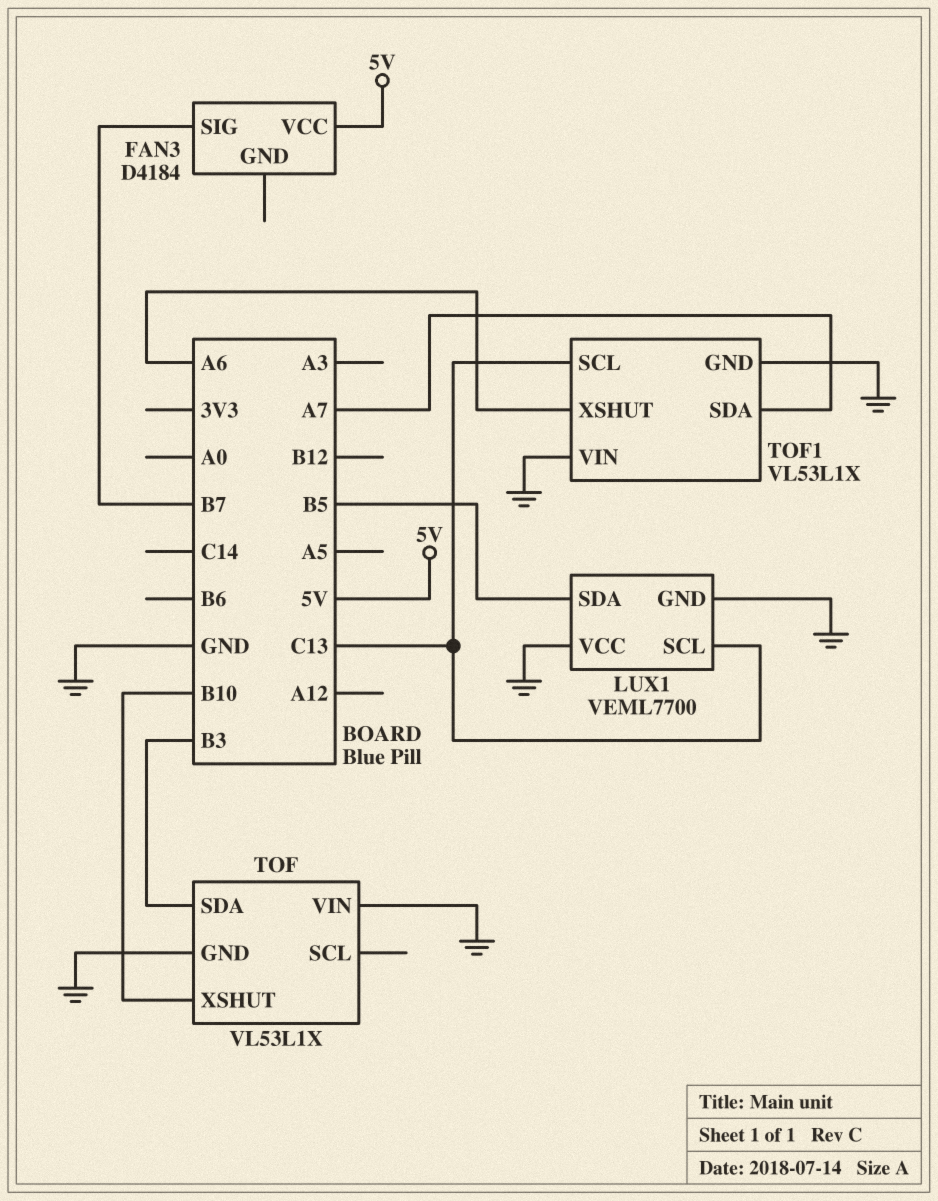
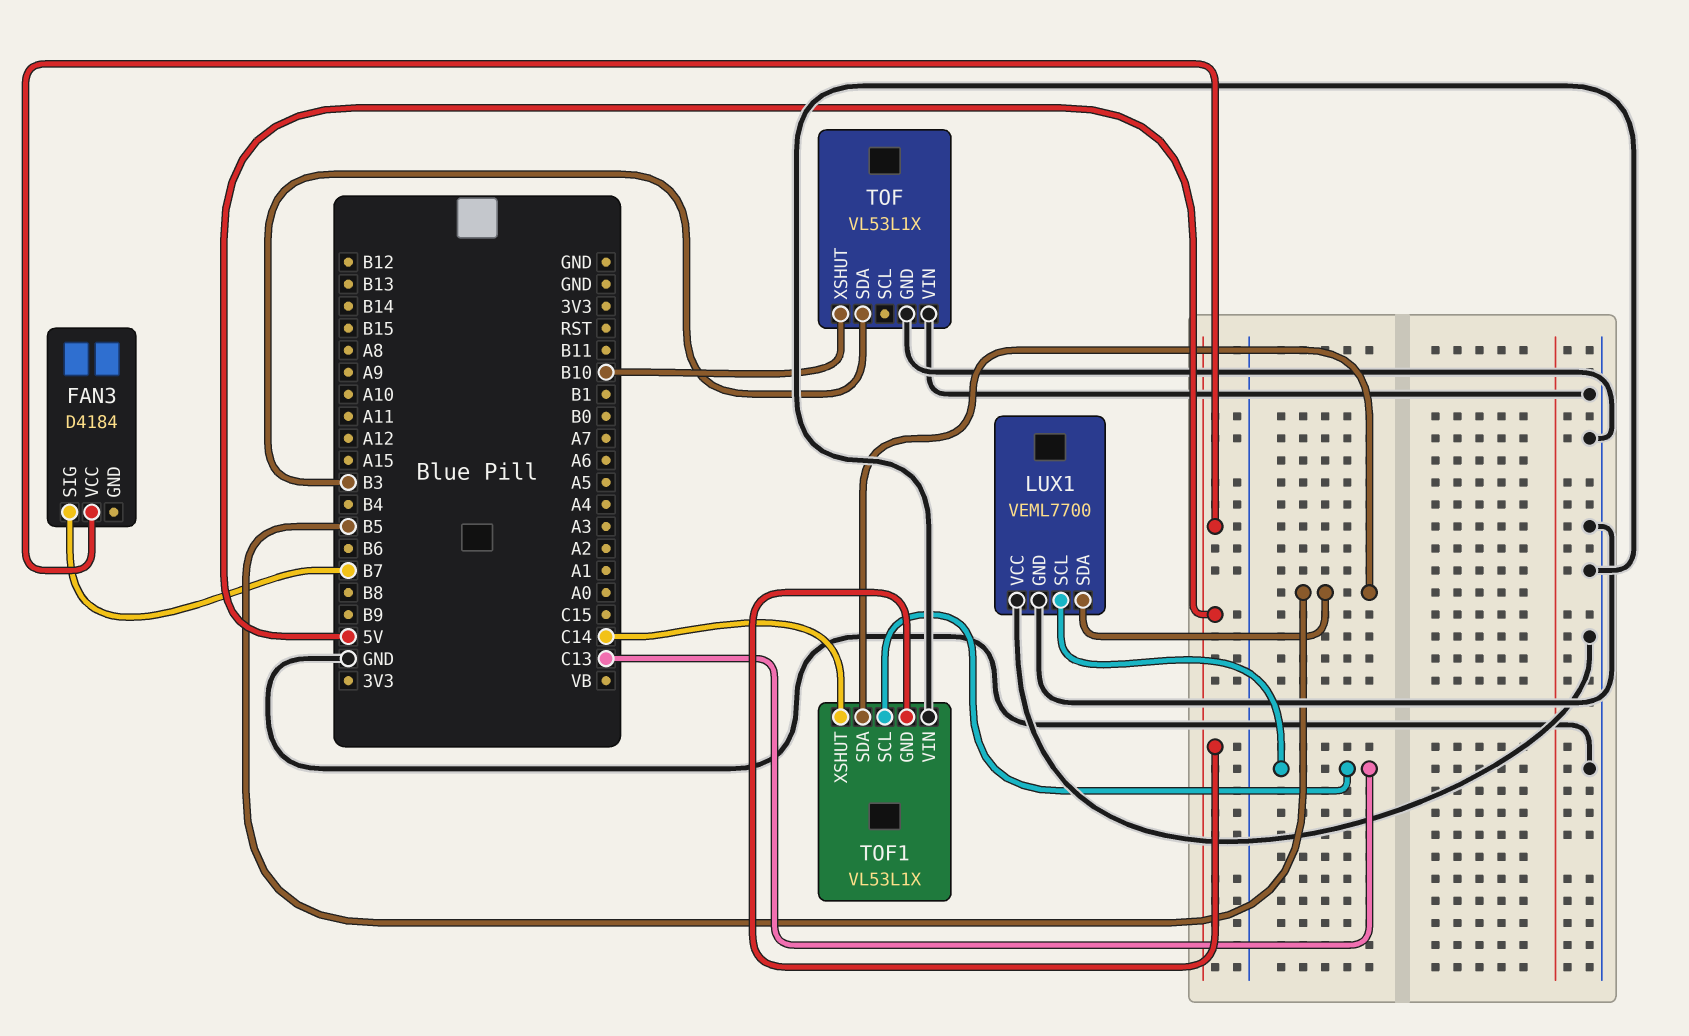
TOF1 pin GND: GND -> 5V
TOF1 pin SDA: A7 -> B5
TOF1 pin XSHUT: A6 -> C14

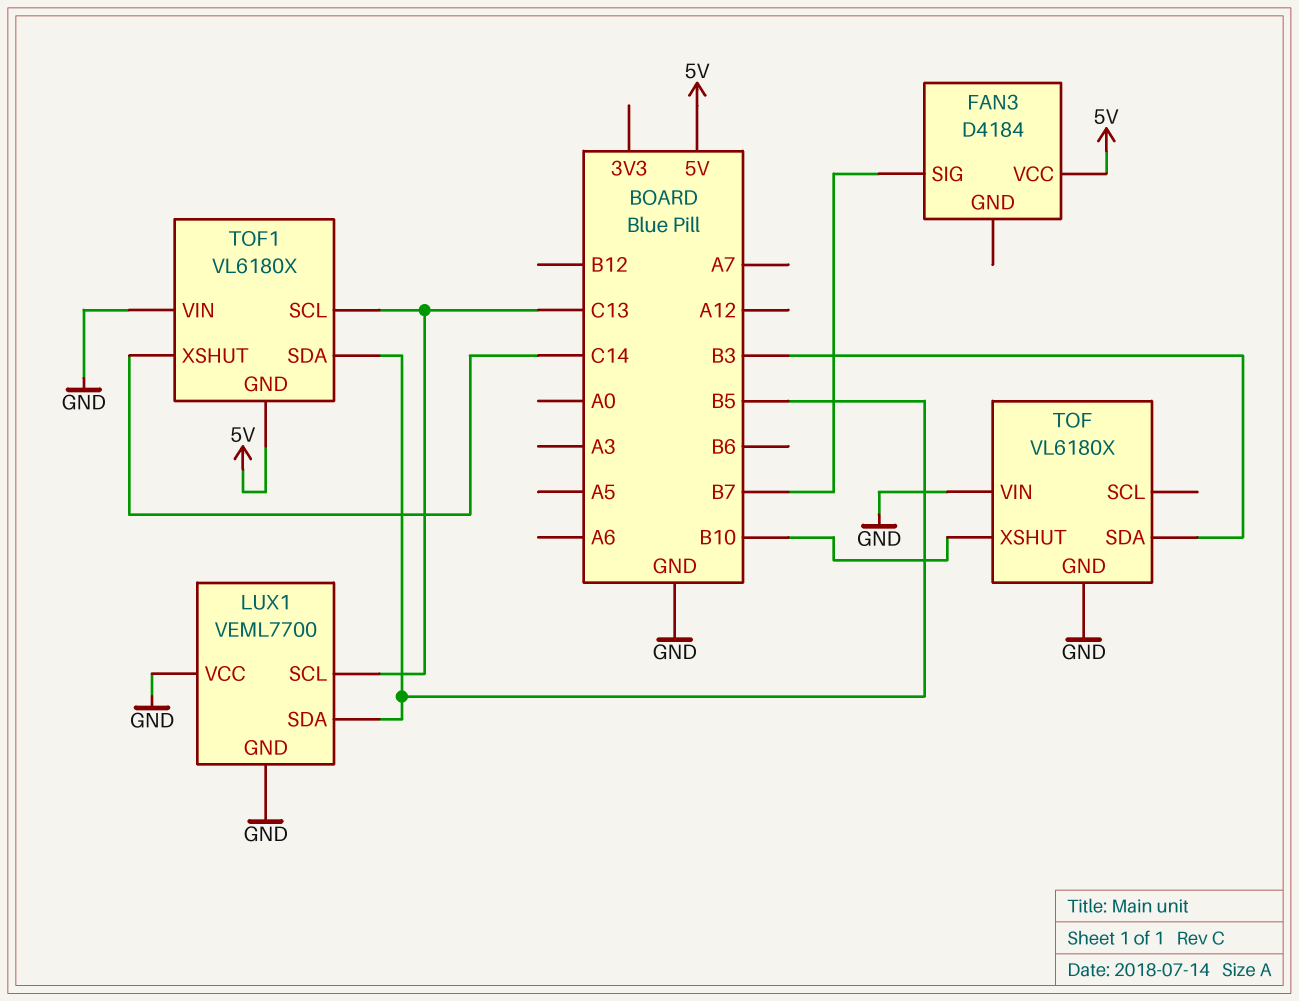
TOF: VL53L1X -> VL6180X
TOF1: VL53L1X -> VL6180X

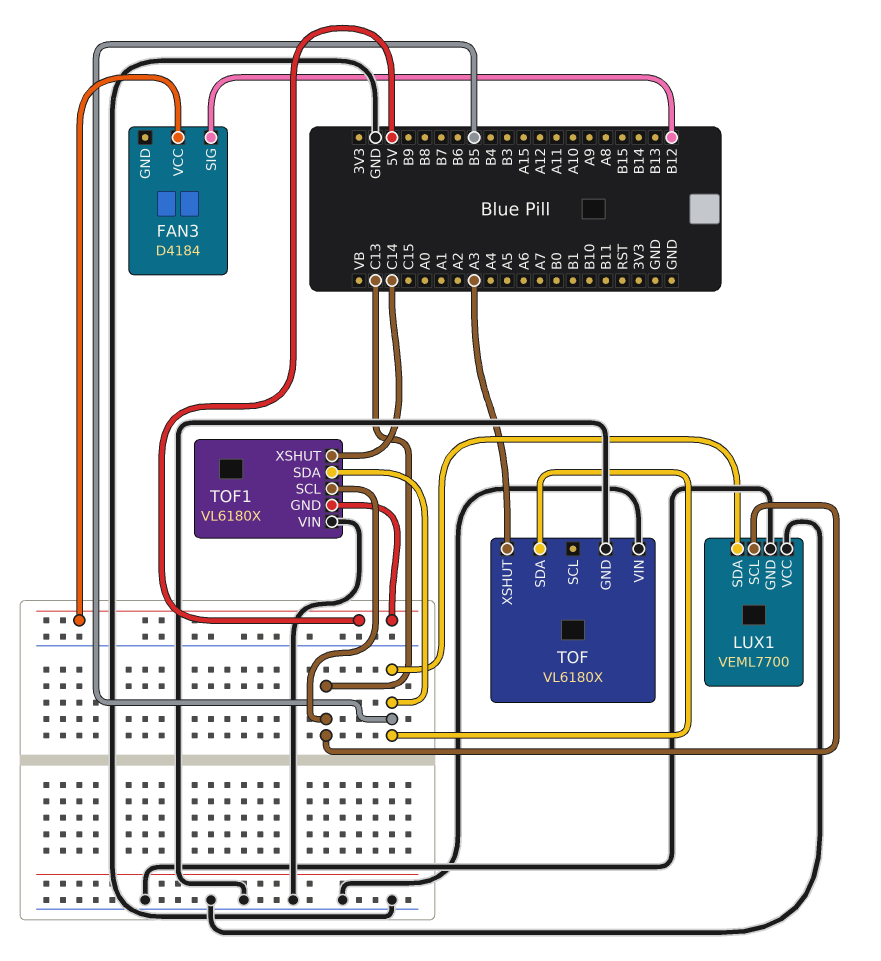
FAN3 pin SIG: B7 -> B12
TOF pin SDA: B3 -> B5
TOF pin XSHUT: B10 -> A3

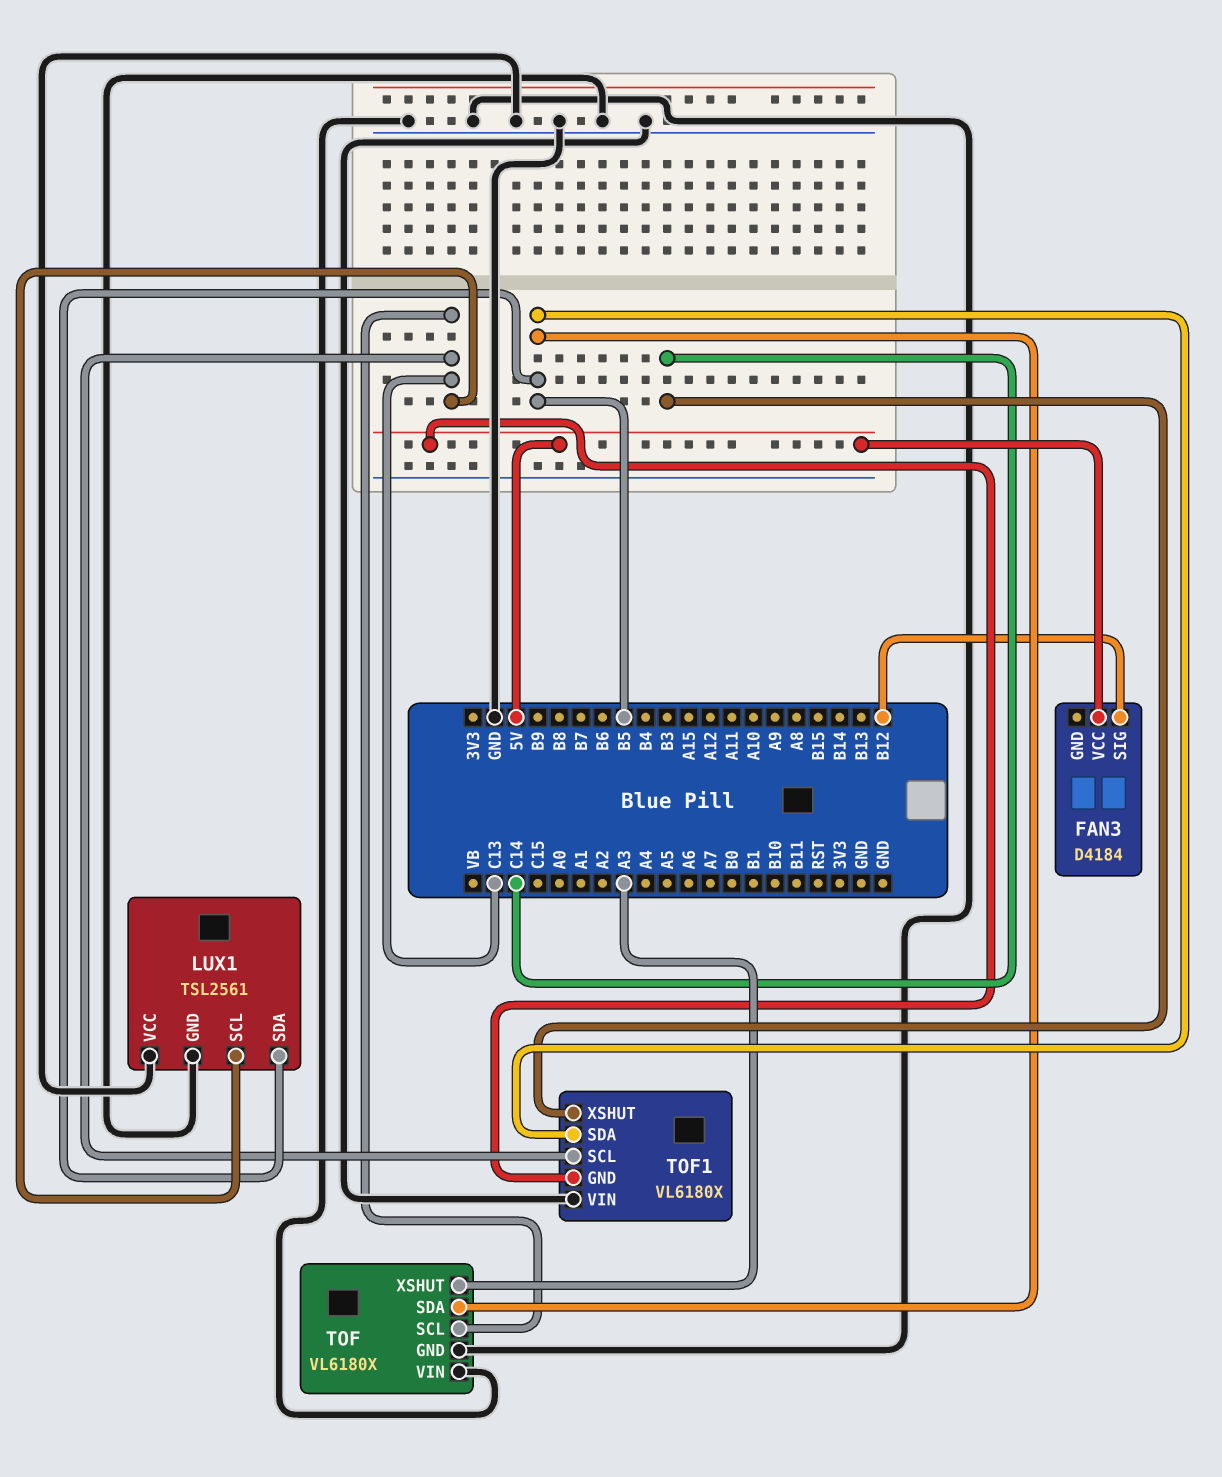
LUX1: VEML7700 -> TSL2561
TOF pin SCL: none -> C13

